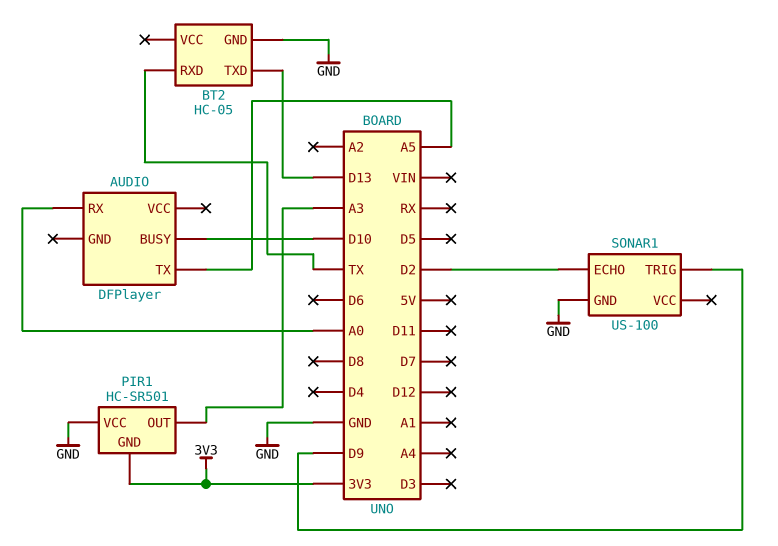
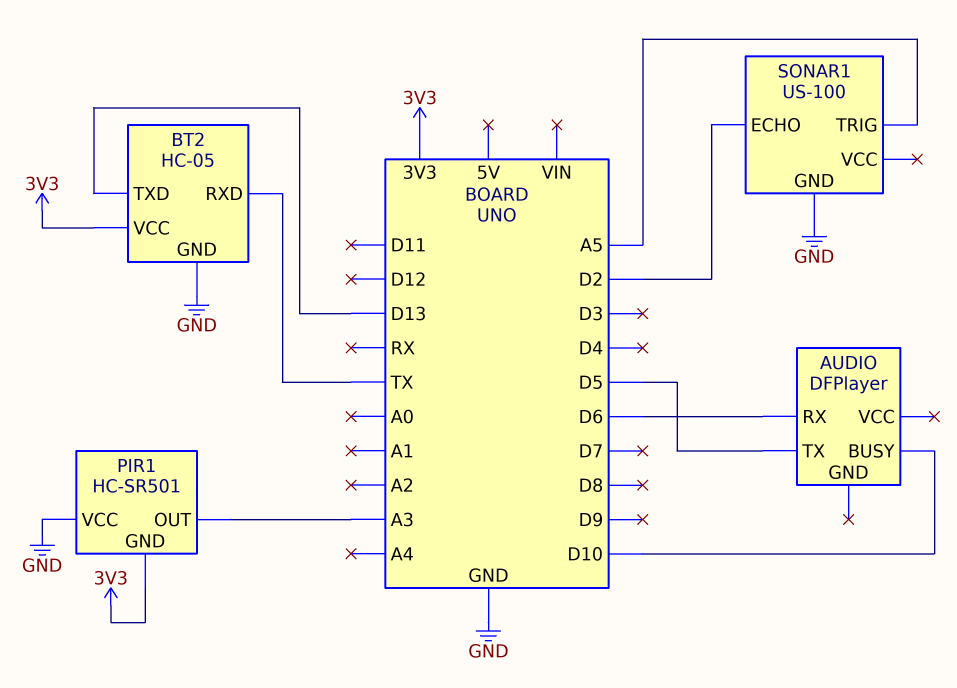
AUDIO pin RX: A0 -> D6
AUDIO pin TX: A5 -> D5
BT2 pin VCC: none -> 3V3
SONAR1 pin TRIG: D9 -> A5

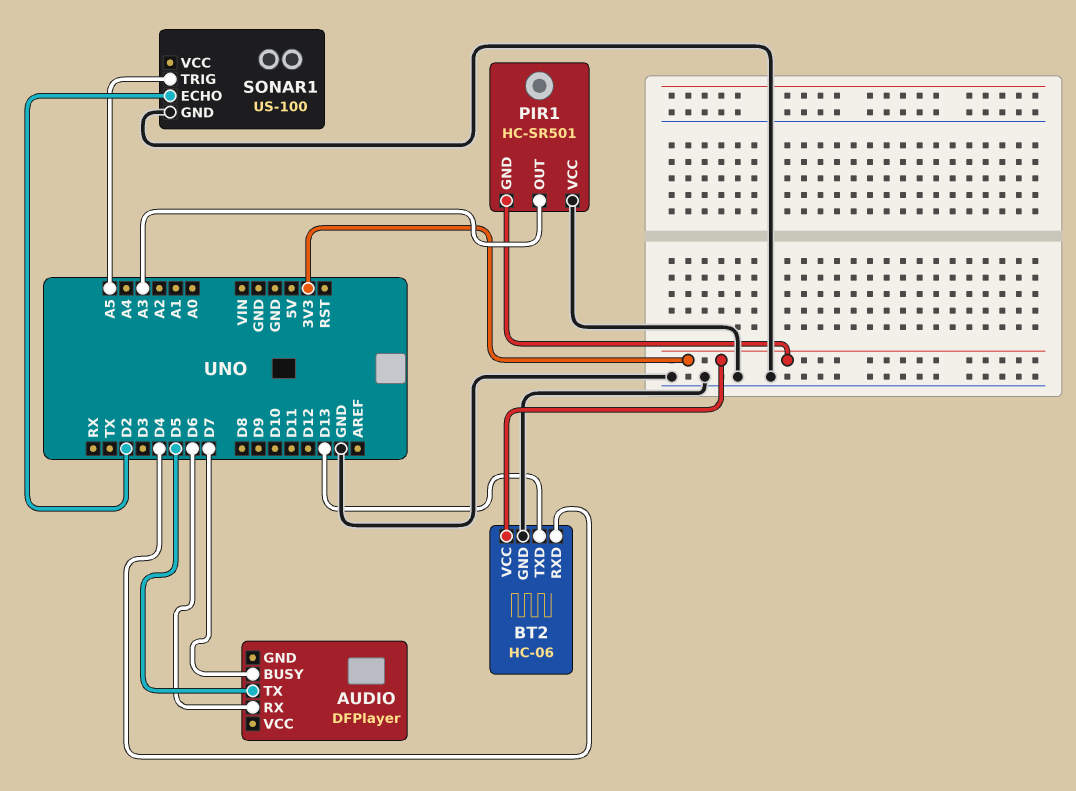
AUDIO pin BUSY: D10 -> D7
BT2: HC-05 -> HC-06
BT2 pin RXD: TX -> D4

